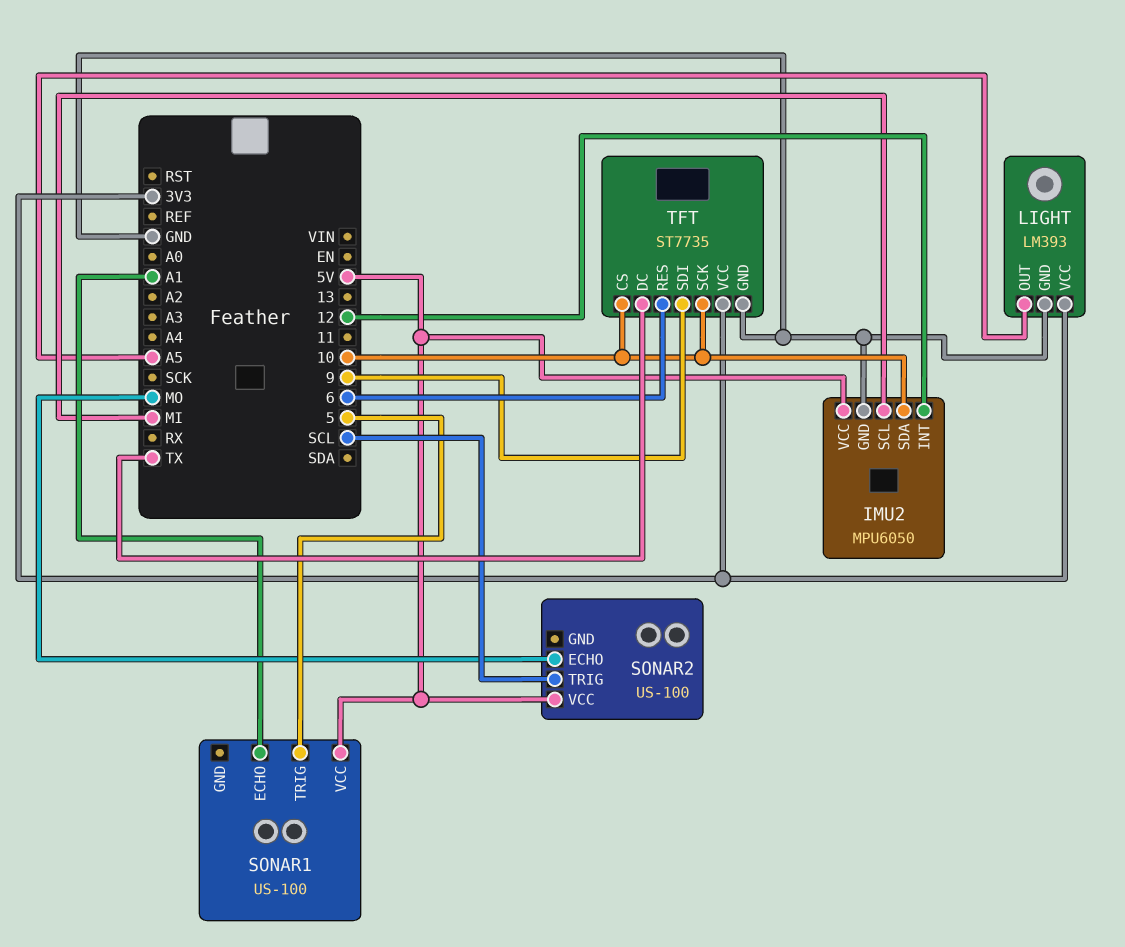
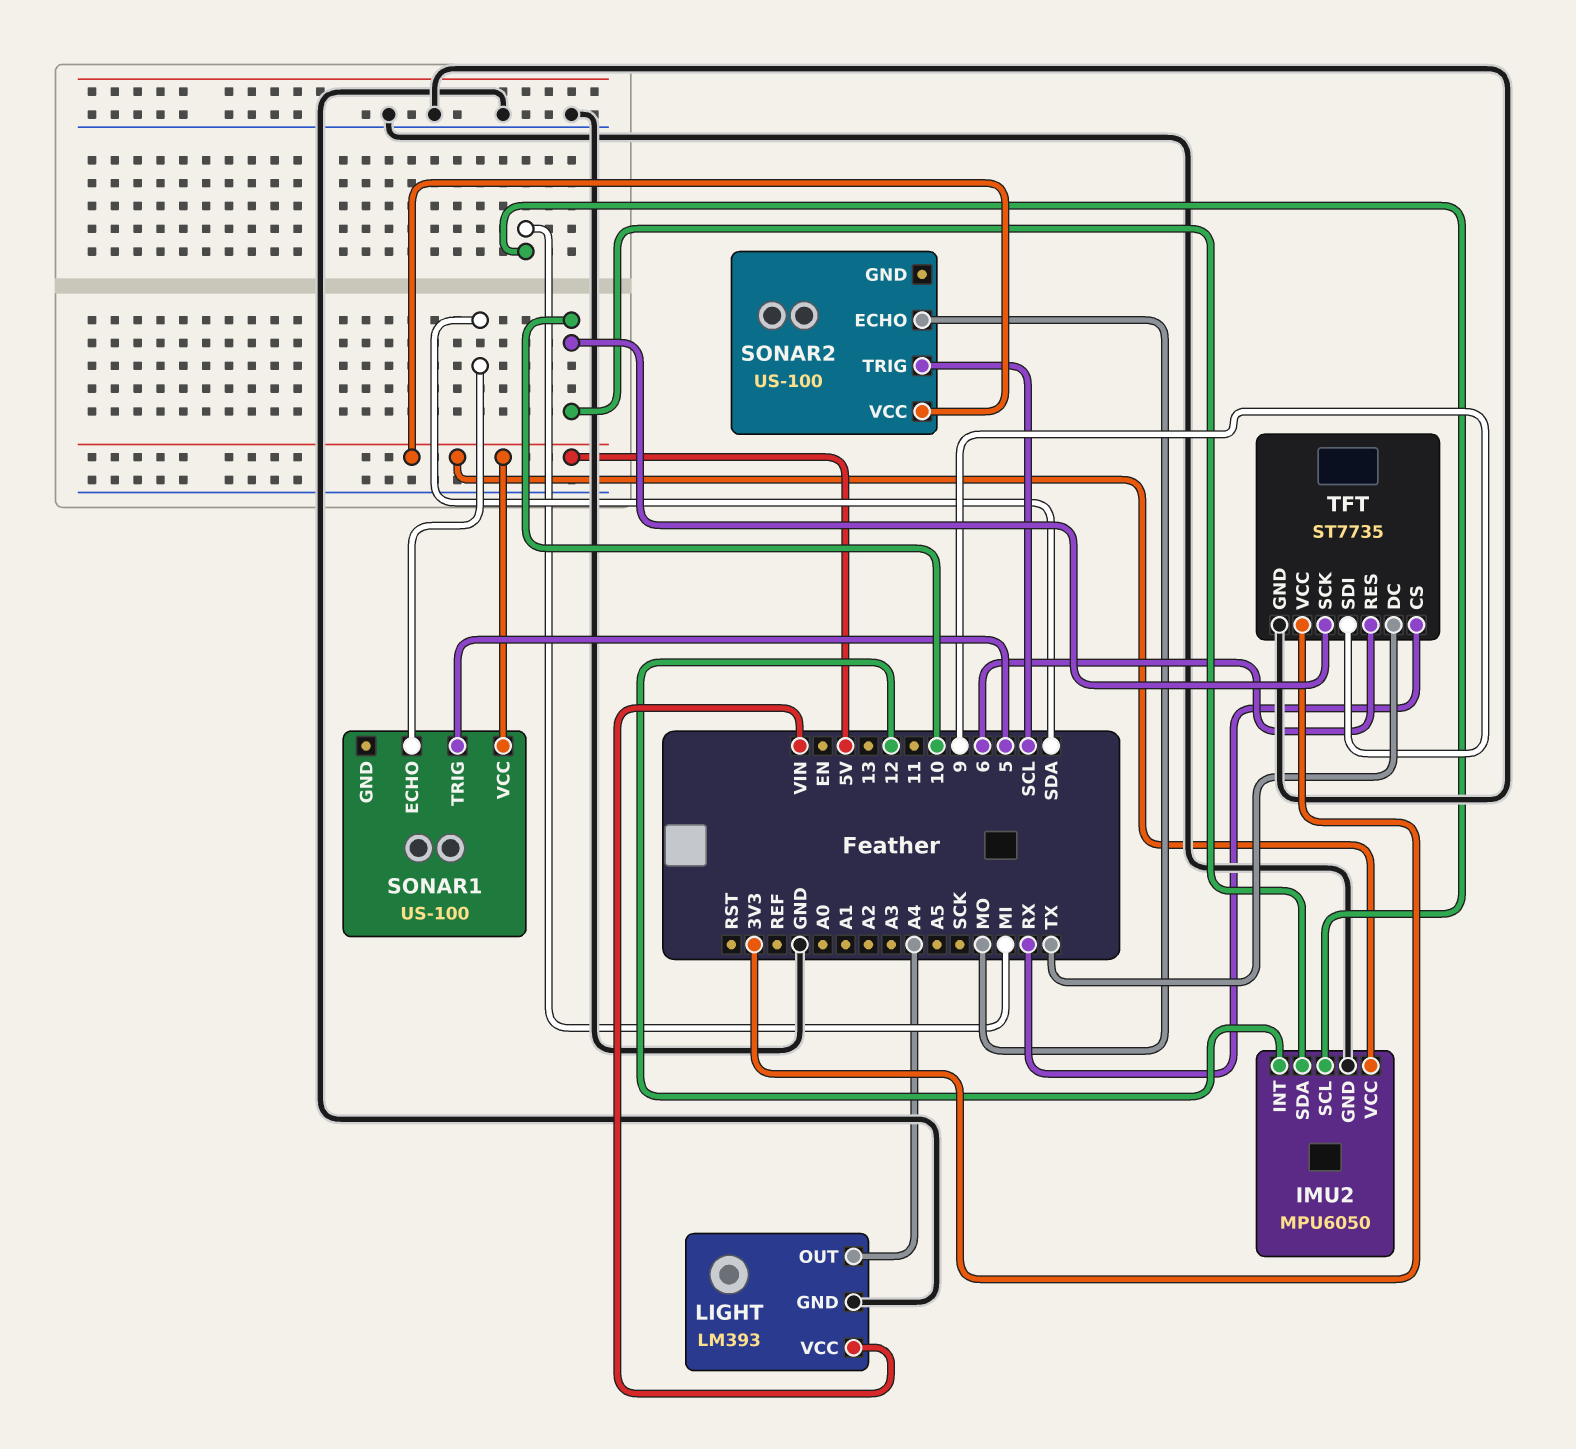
LIGHT pin OUT: A5 -> A4
LIGHT pin VCC: 3V3 -> VIN
SONAR1 pin ECHO: A1 -> SDA
TFT pin CS: 10 -> RX

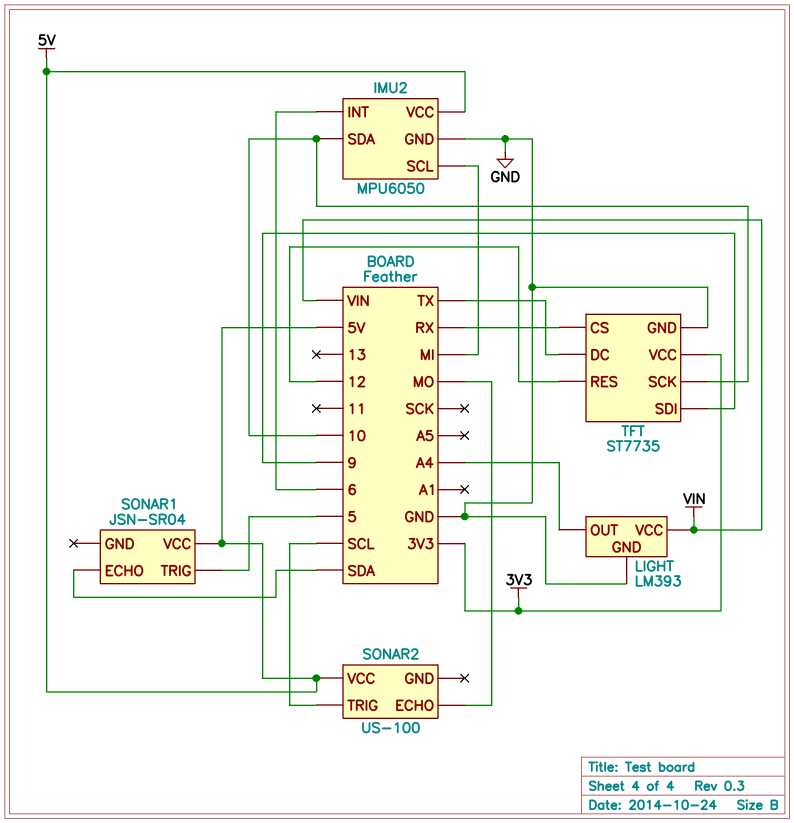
IMU2 pin INT: 12 -> 6
SONAR1: US-100 -> JSN-SR04
TFT pin RES: 6 -> 12

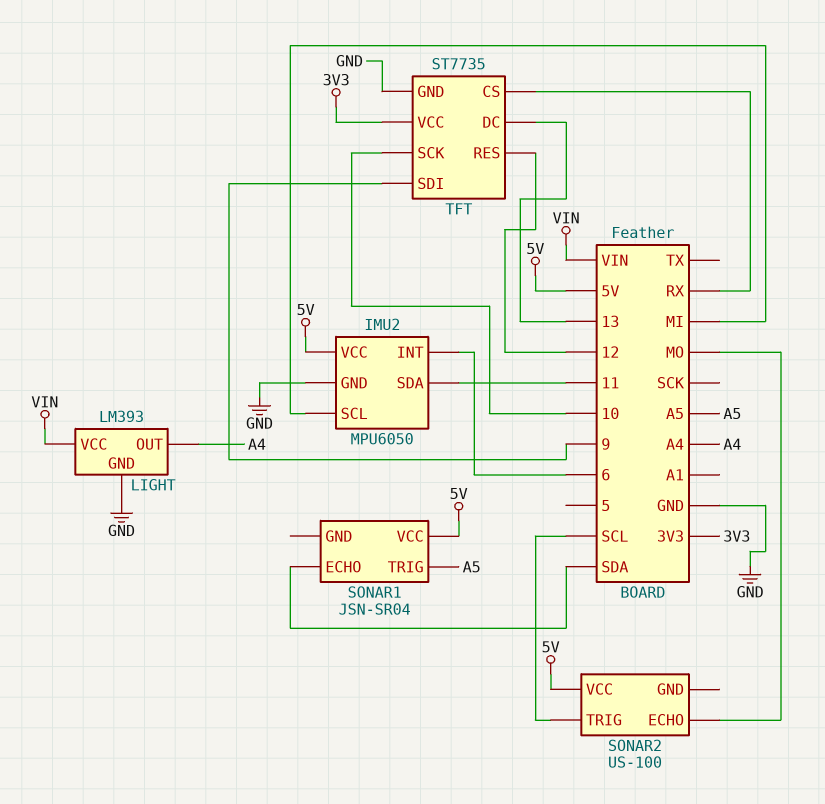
IMU2 pin SDA: 10 -> 11
SONAR1 pin TRIG: 5 -> A5
TFT pin DC: TX -> 13

